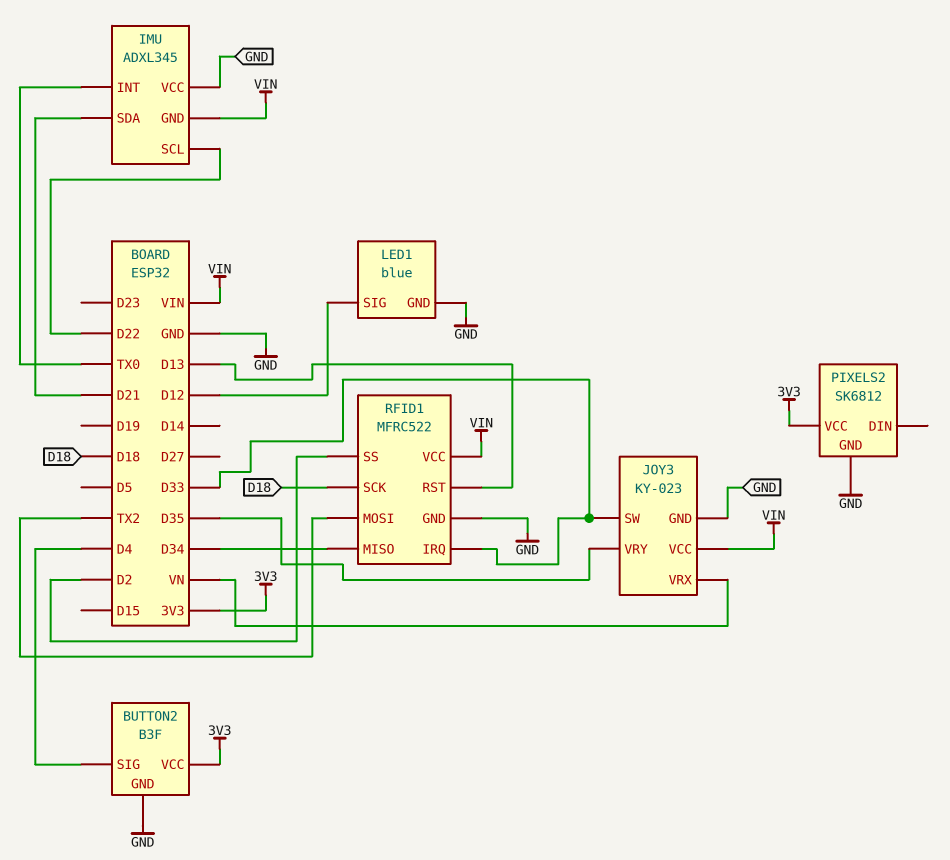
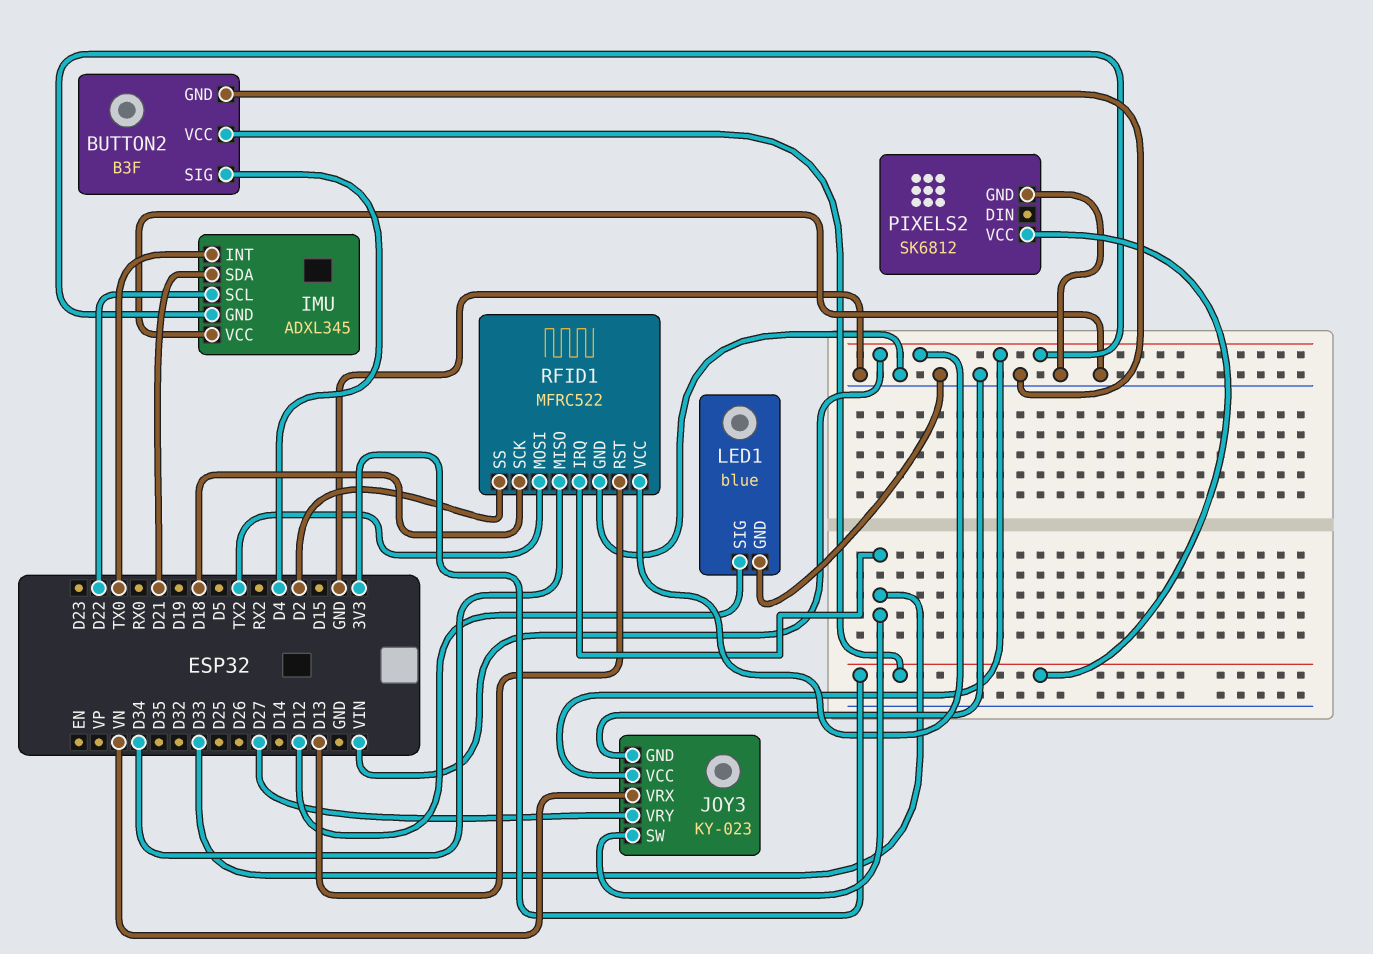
JOY3 pin VRY: D35 -> D27

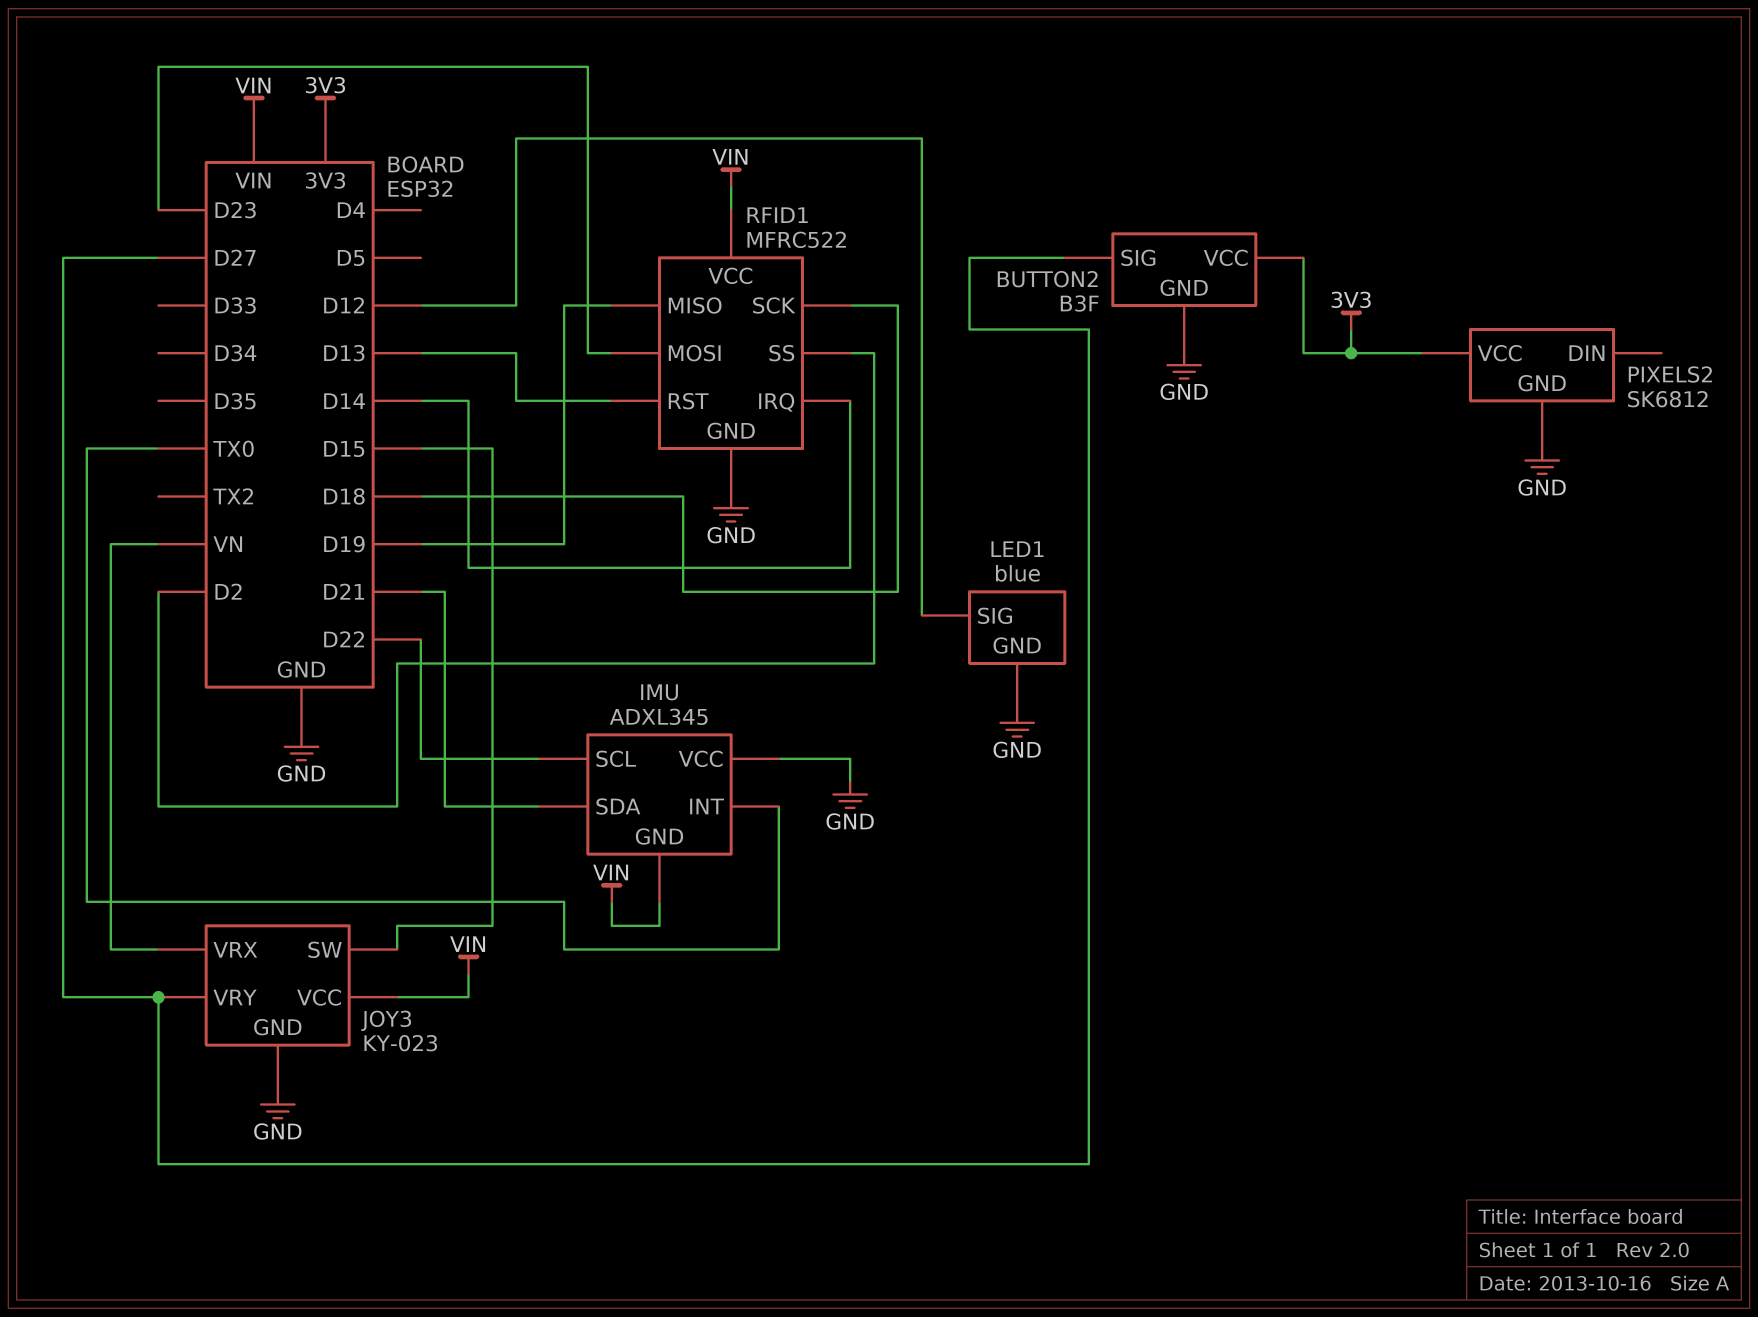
BUTTON2 pin SIG: D4 -> D27
JOY3 pin SW: D33 -> D15
RFID1 pin IRQ: D33 -> D14
RFID1 pin MISO: D34 -> D19
RFID1 pin MOSI: TX2 -> D23

